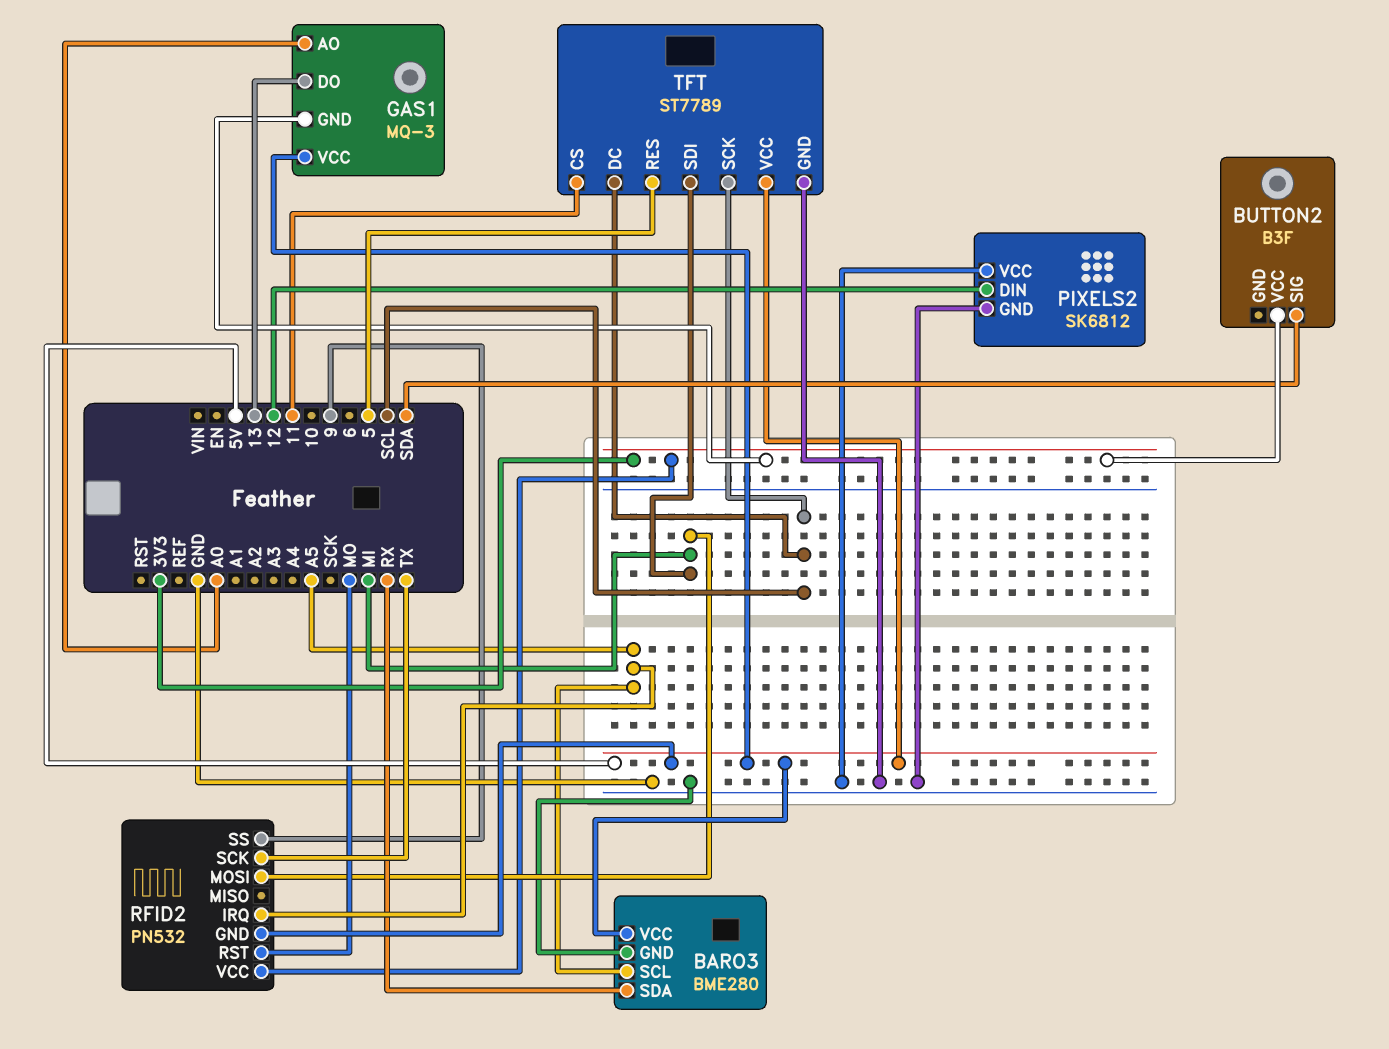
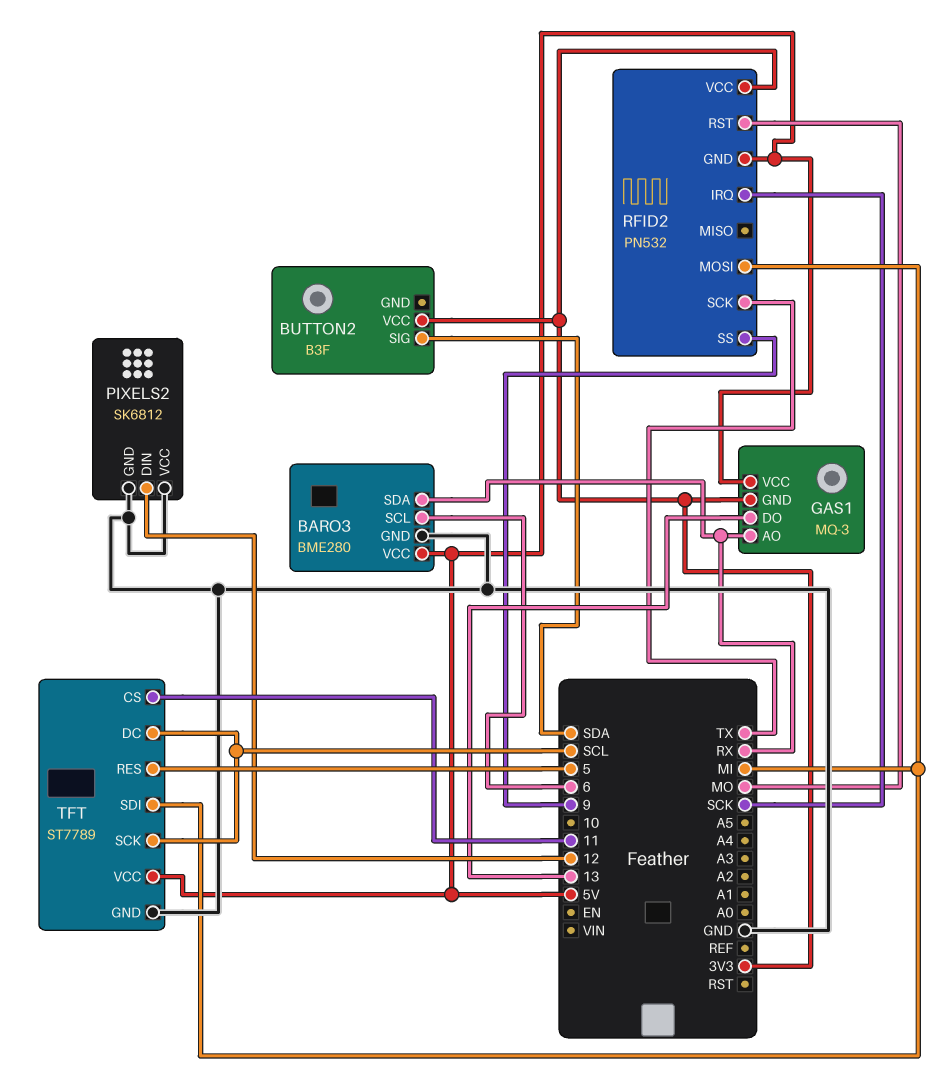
BARO3 pin SCL: A5 -> 6
GAS1 pin AO: A0 -> RX
RFID2 pin IRQ: A5 -> SCK

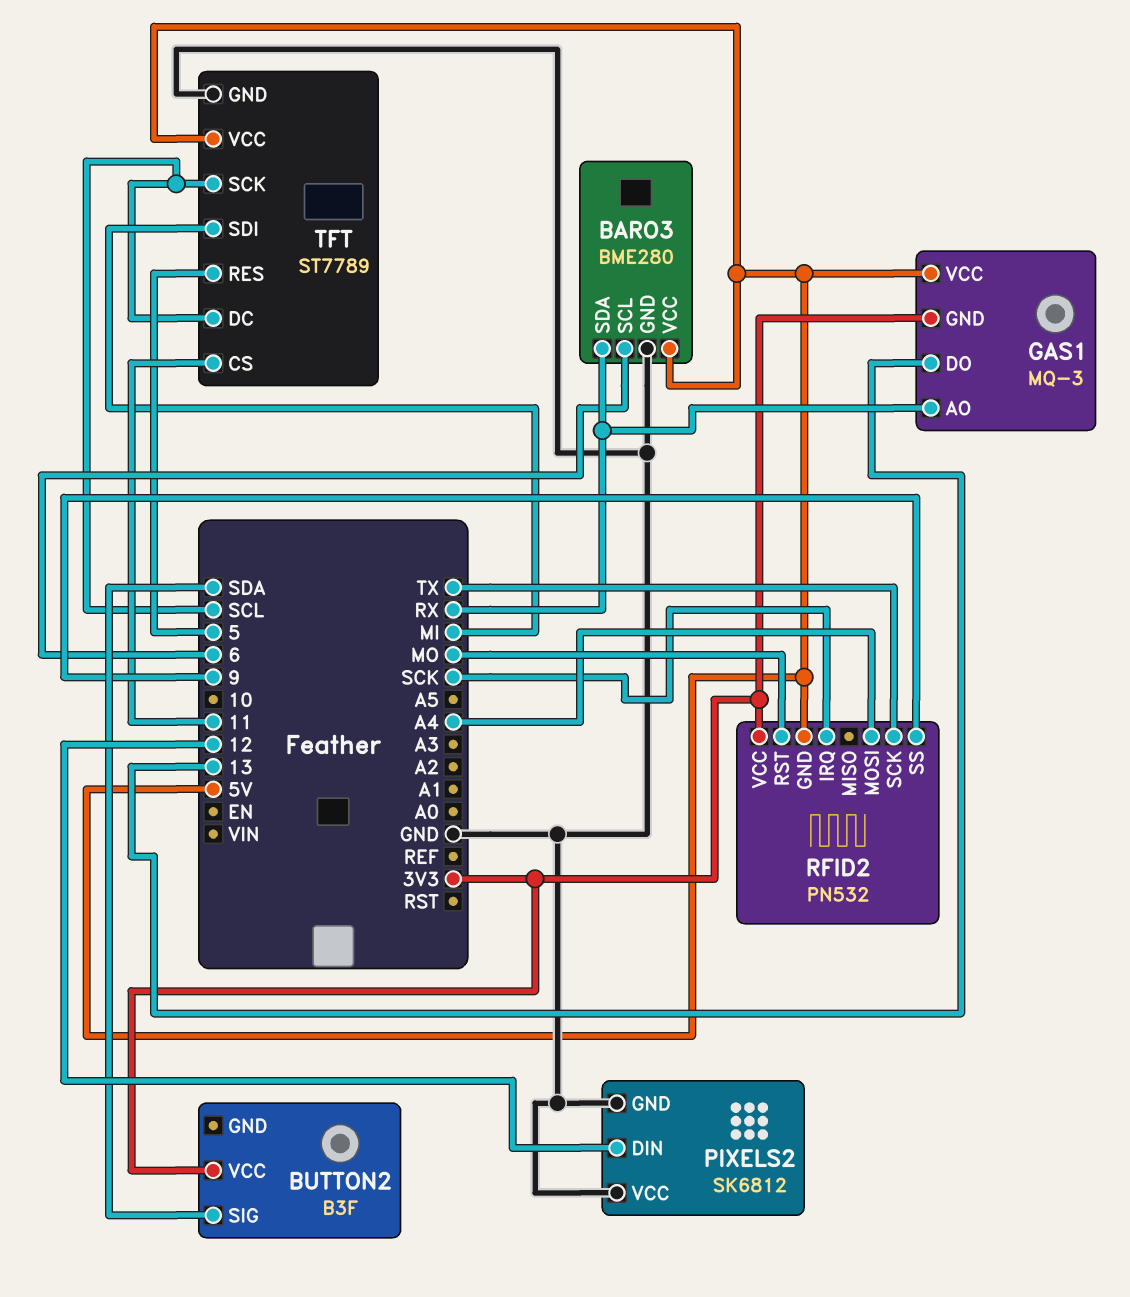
RFID2 pin MOSI: MI -> A4

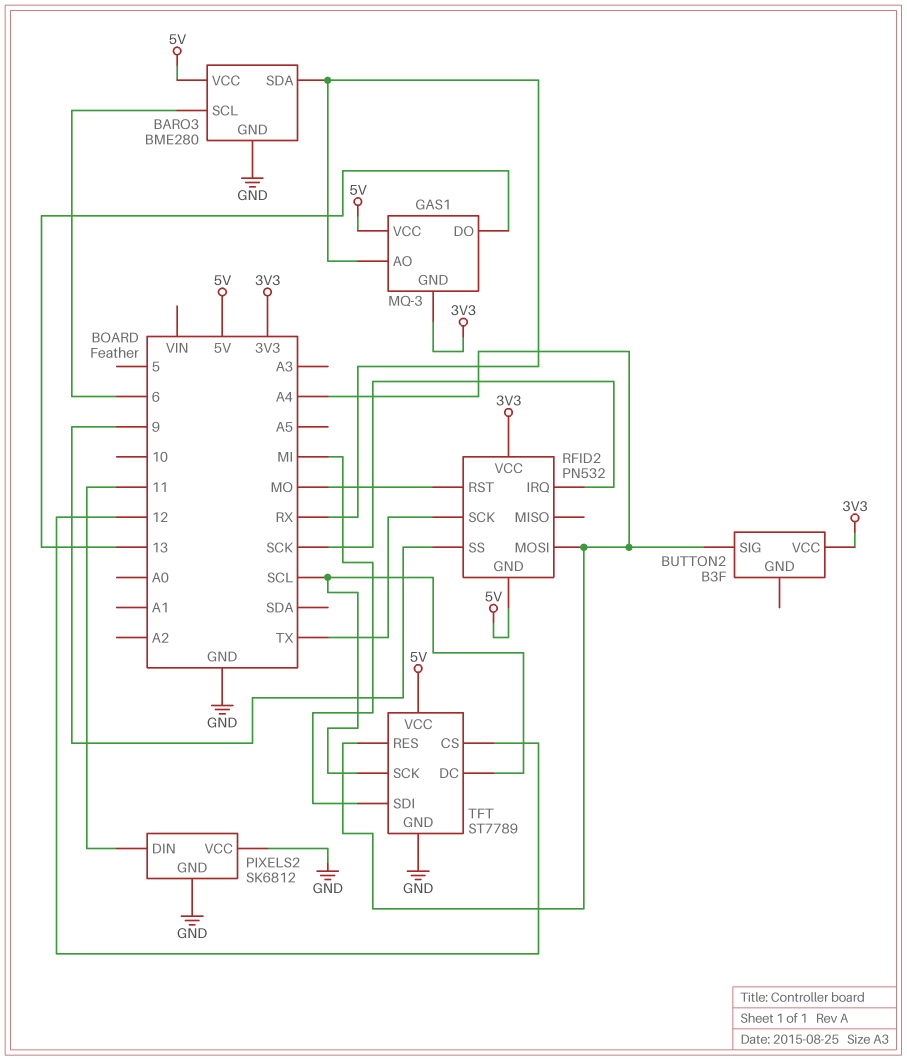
BUTTON2 pin SIG: SDA -> A4
PIXELS2 pin DIN: 12 -> 11
TFT pin CS: 11 -> 12
TFT pin RES: 5 -> A4

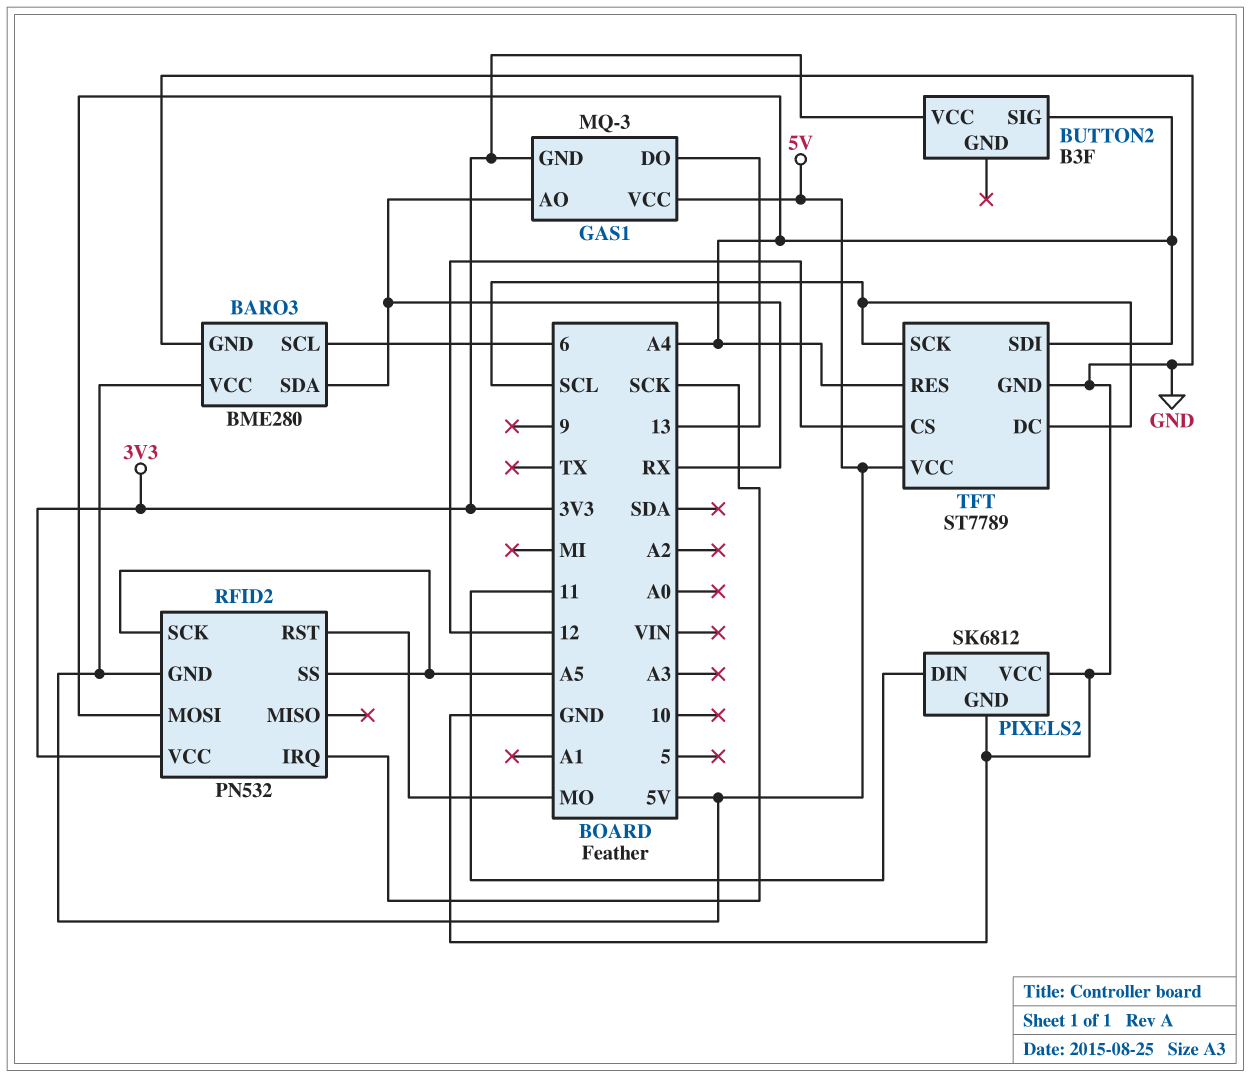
RFID2 pin SCK: TX -> A5
RFID2 pin SS: 9 -> A5
TFT pin SDI: MI -> A4

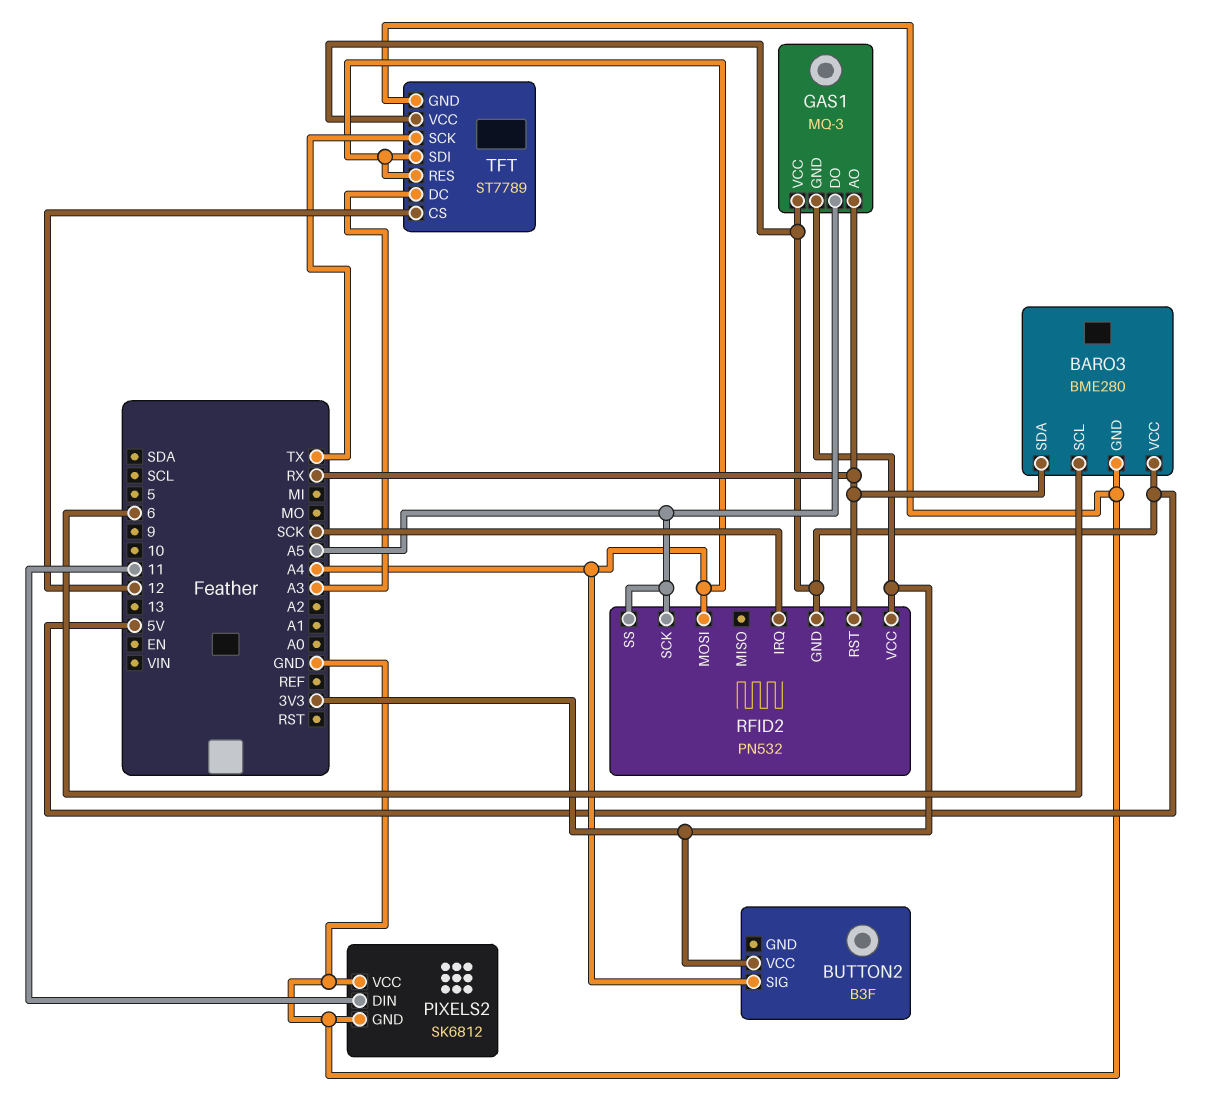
GAS1 pin DO: 13 -> A5
RFID2 pin RST: MO -> RX
TFT pin DC: SCL -> A3
TFT pin SCK: SCL -> TX

